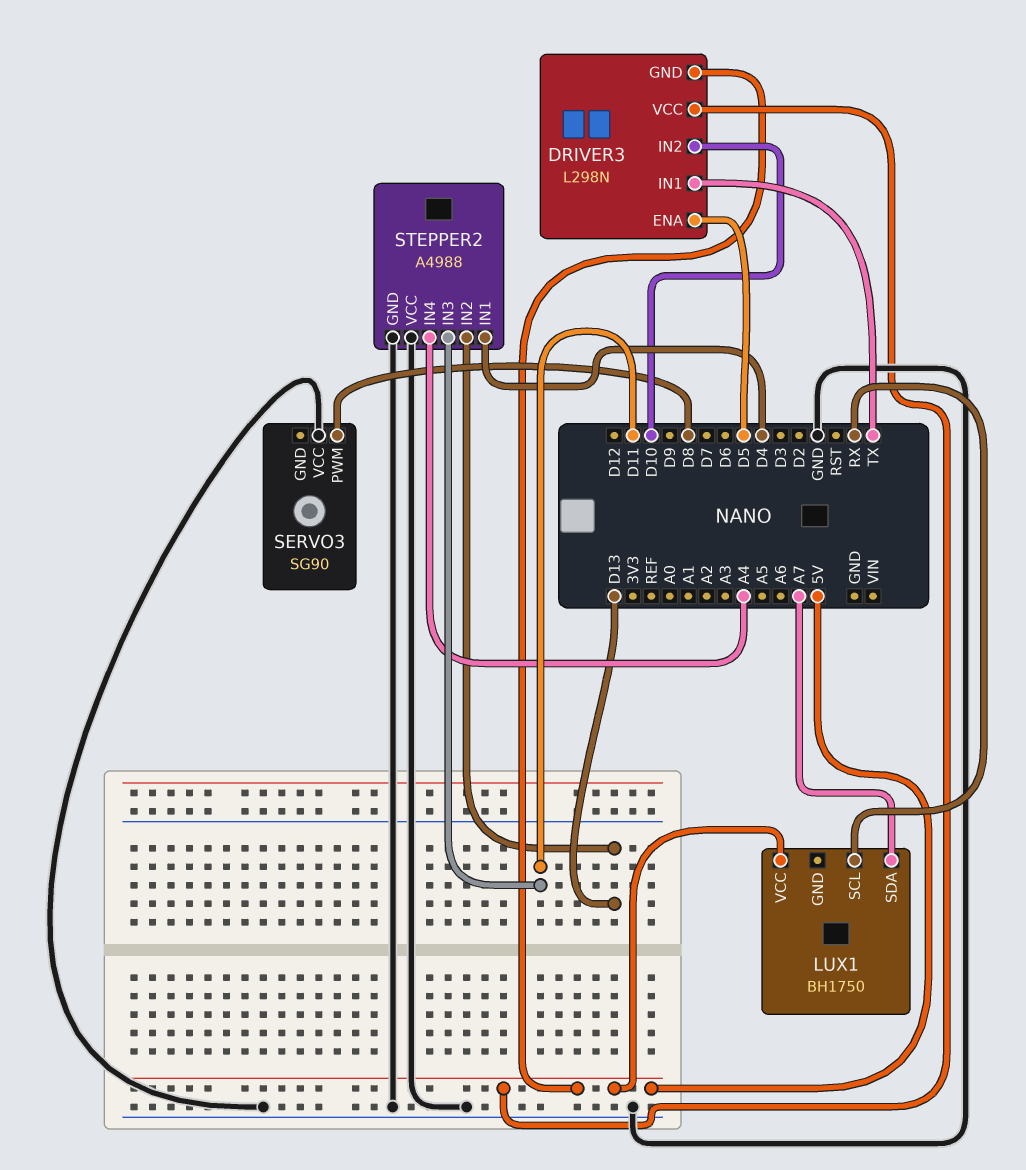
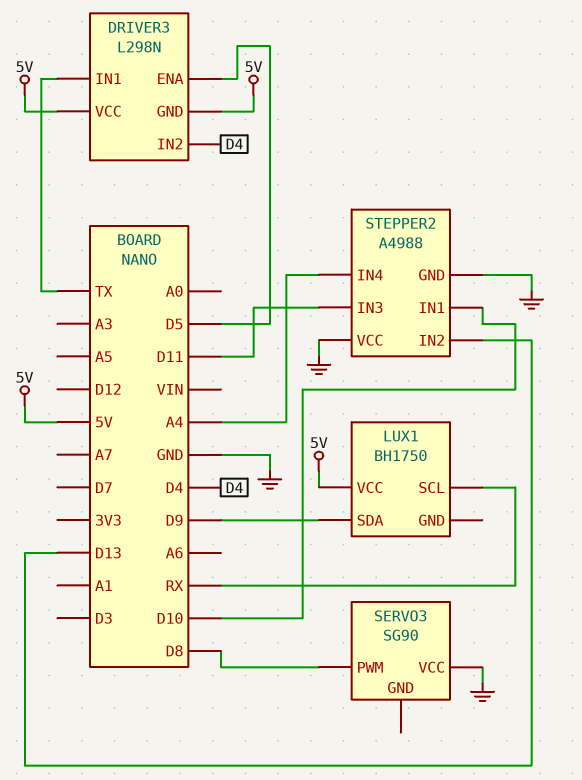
DRIVER3 pin IN2: D10 -> D4
LUX1 pin SDA: A7 -> D9
STEPPER2 pin IN1: D4 -> D10

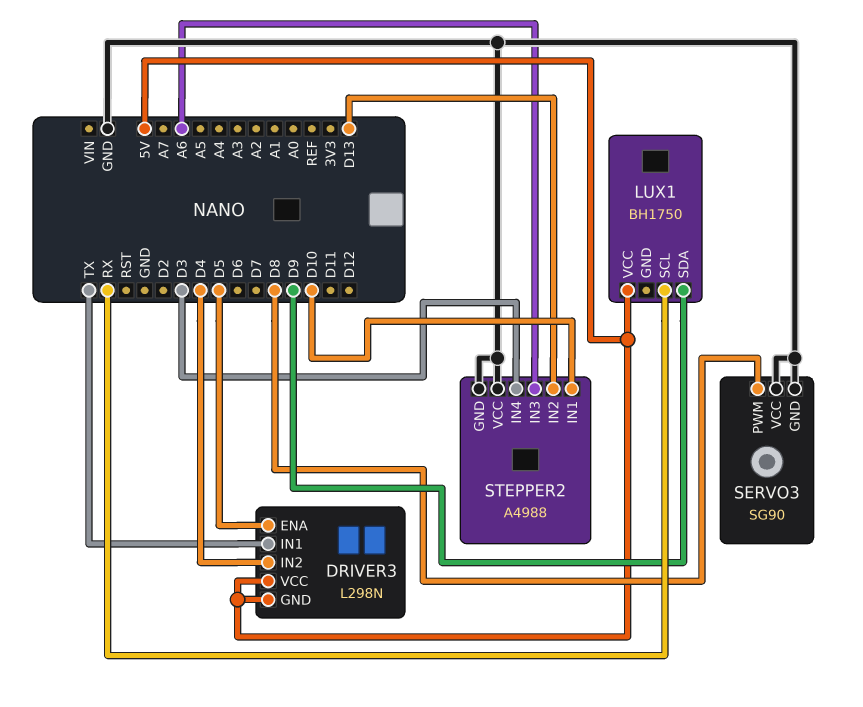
SERVO3 pin GND: none -> GND
STEPPER2 pin IN3: D11 -> A6
STEPPER2 pin IN4: A4 -> D3

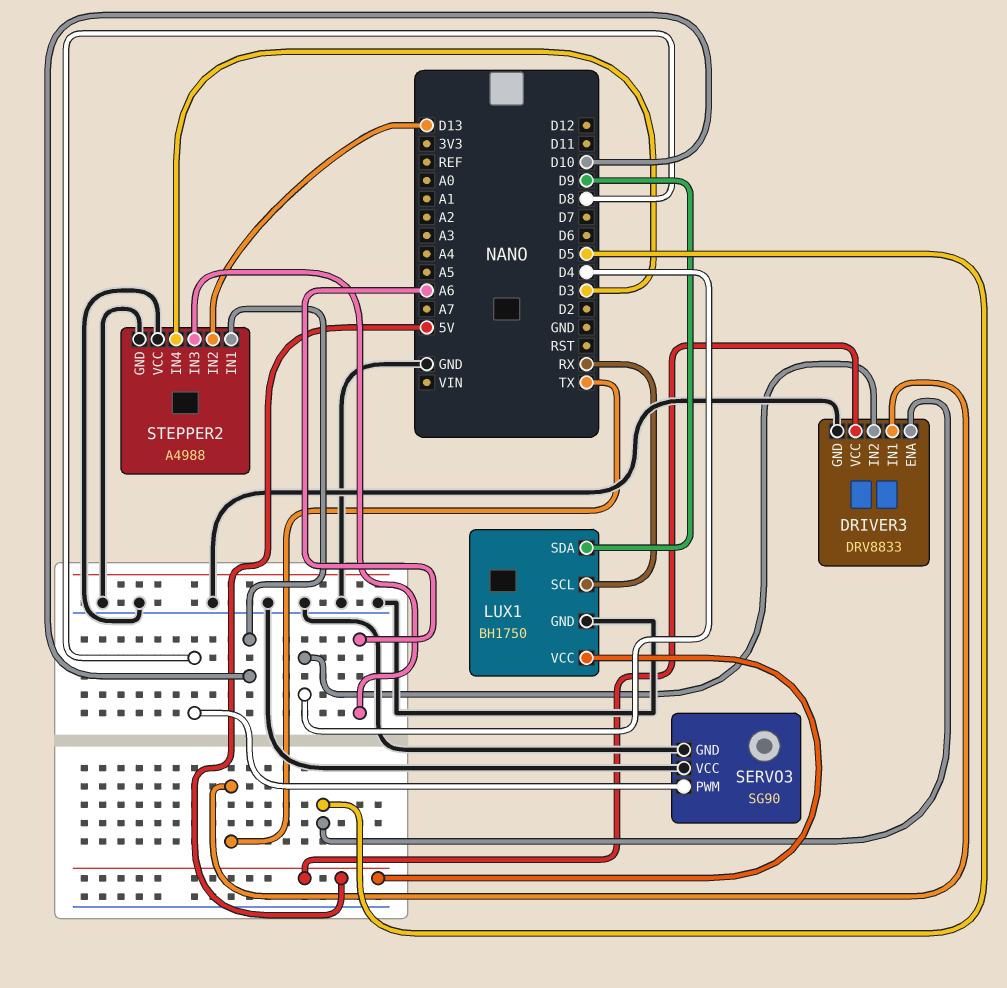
DRIVER3: L298N -> DRV8833
DRIVER3 pin GND: 5V -> GND
LUX1 pin GND: none -> GND

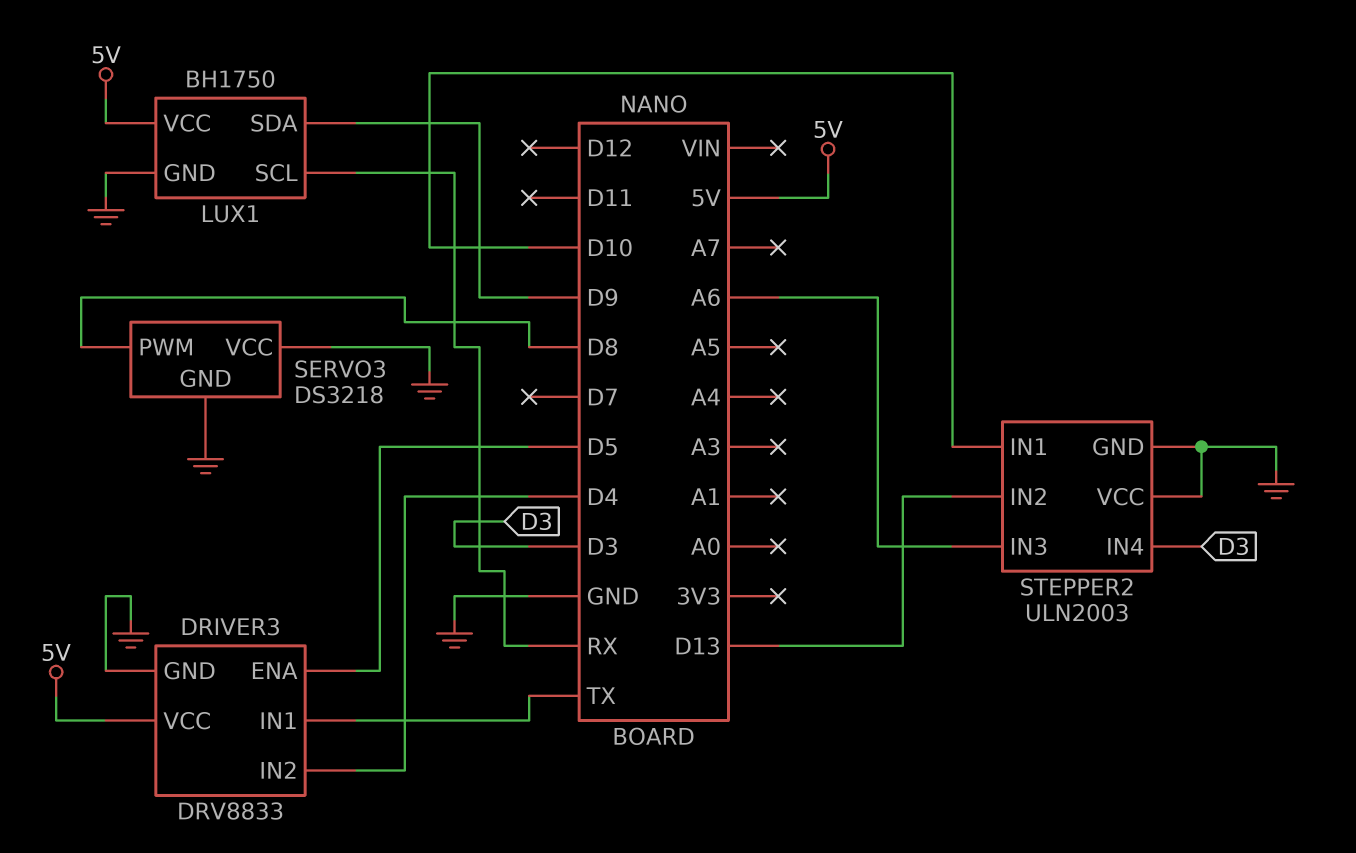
SERVO3: SG90 -> DS3218
STEPPER2: A4988 -> ULN2003

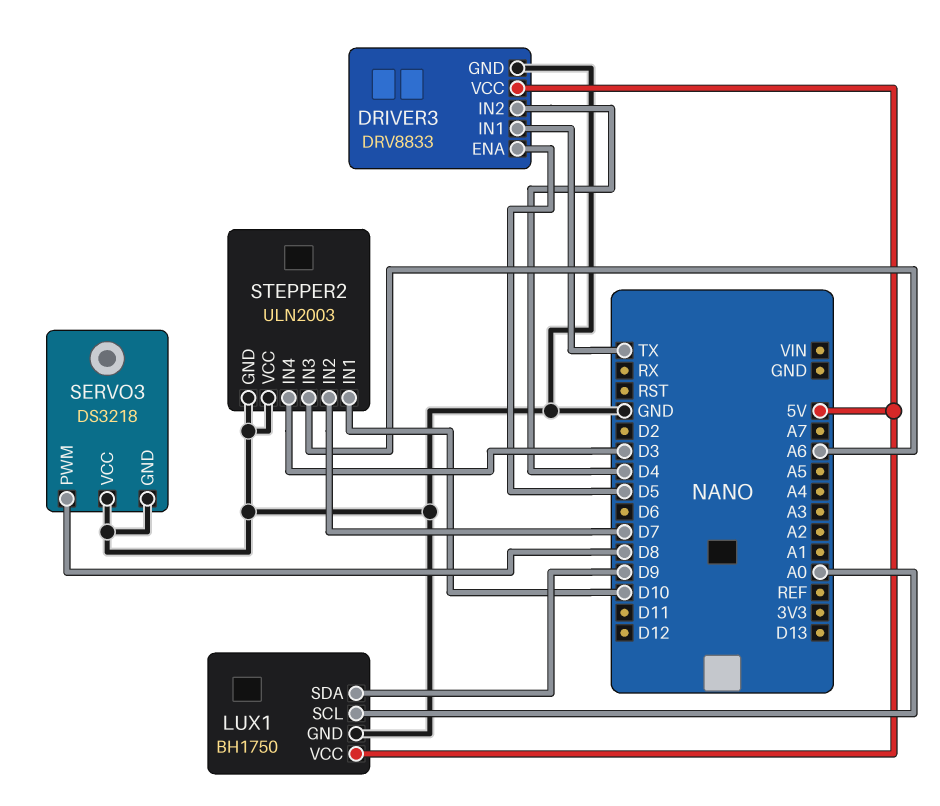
LUX1 pin SCL: RX -> A0
STEPPER2 pin IN2: D13 -> D7

